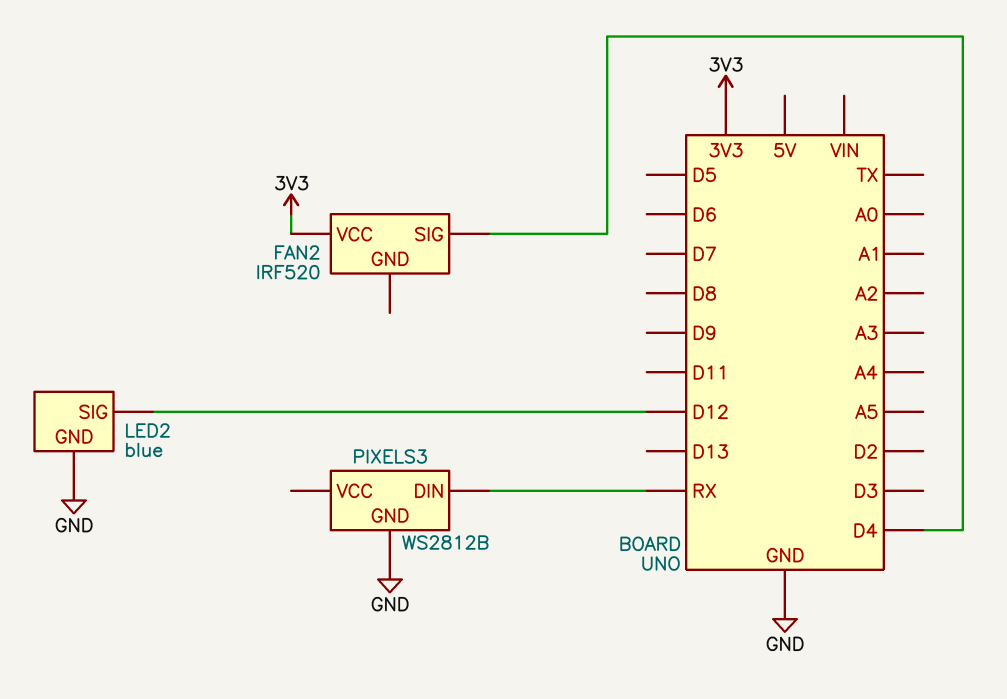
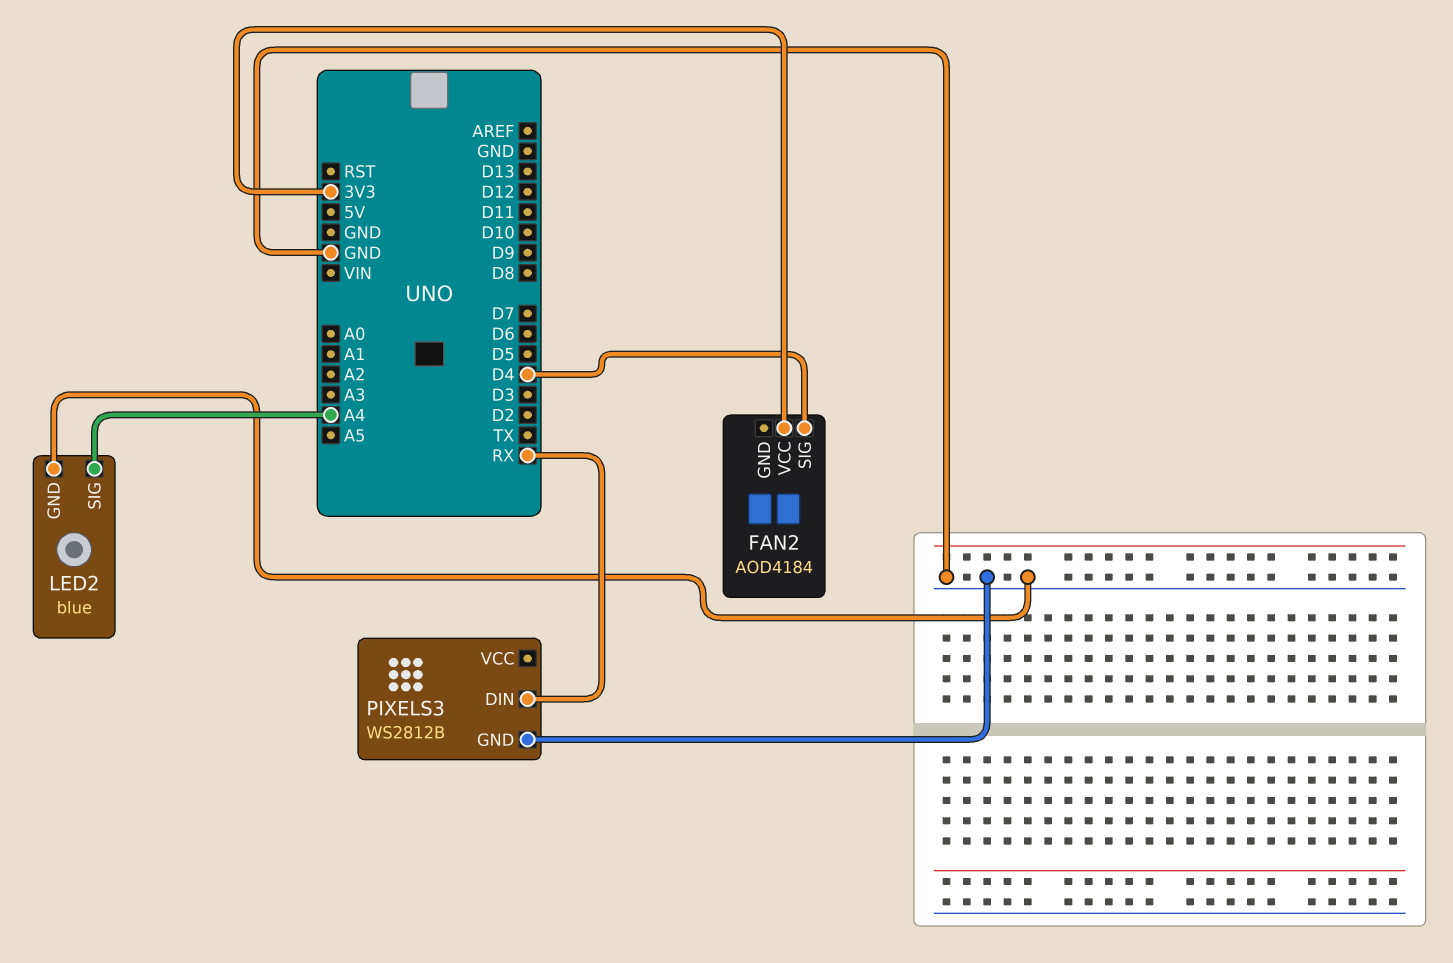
FAN2: IRF520 -> AOD4184
LED2 pin SIG: D12 -> A4

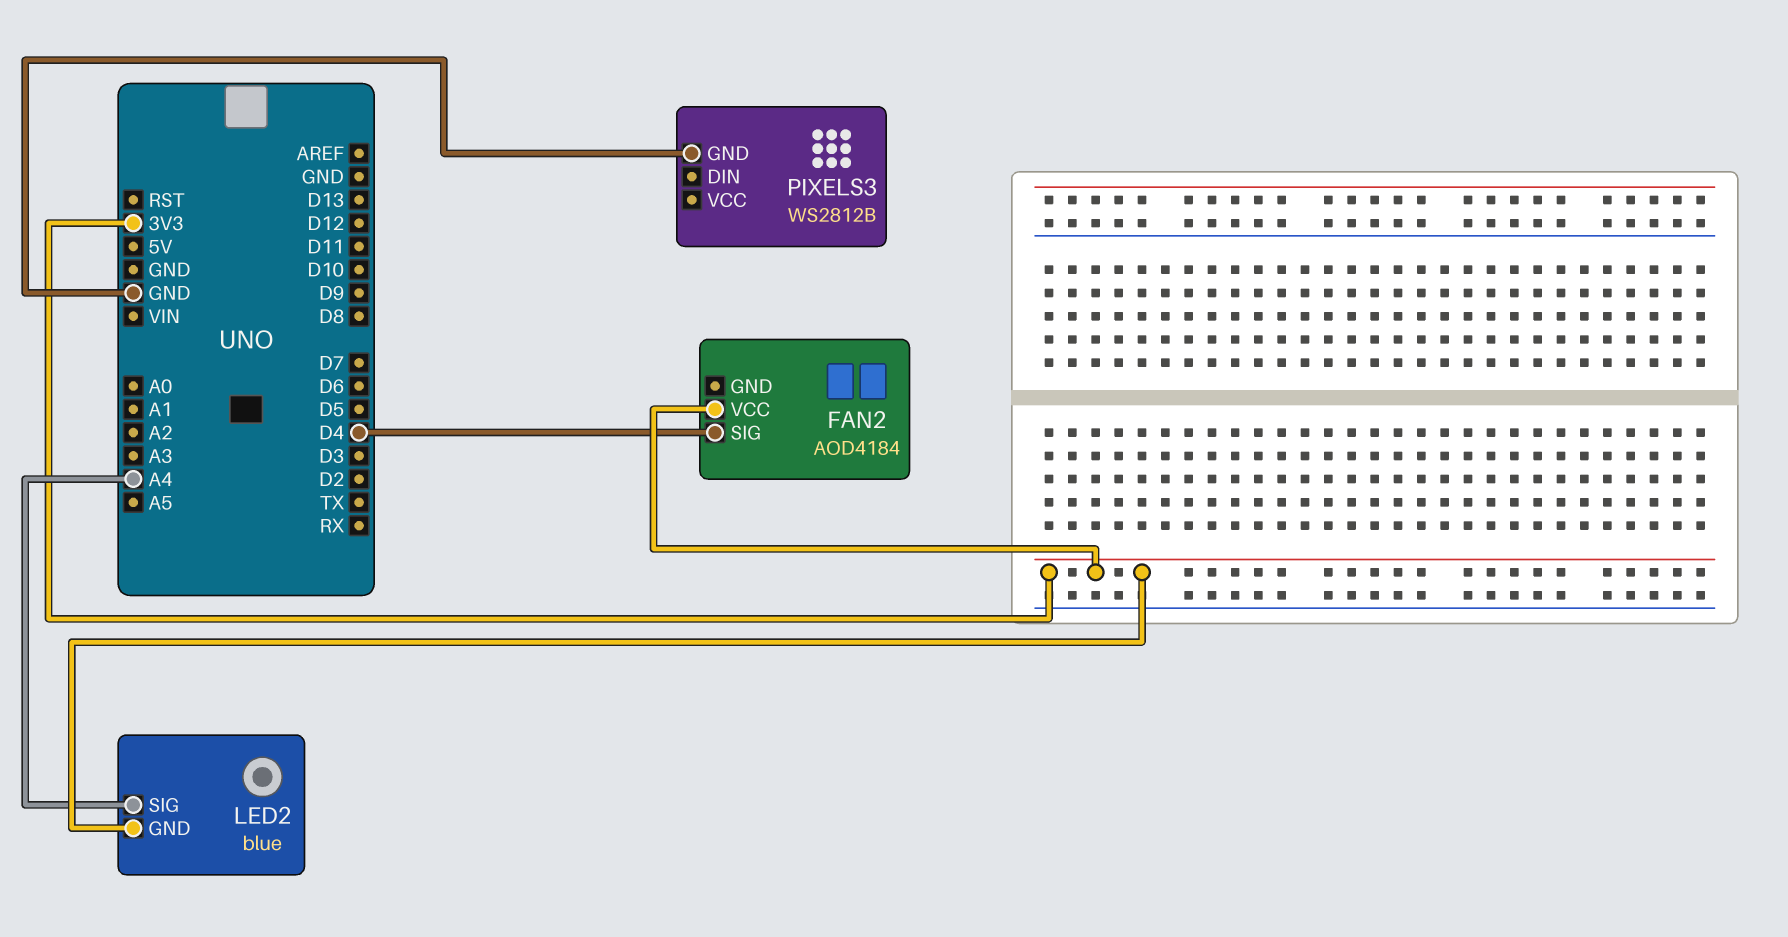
LED2 pin GND: GND -> 3V3
PIXELS3 pin DIN: RX -> none

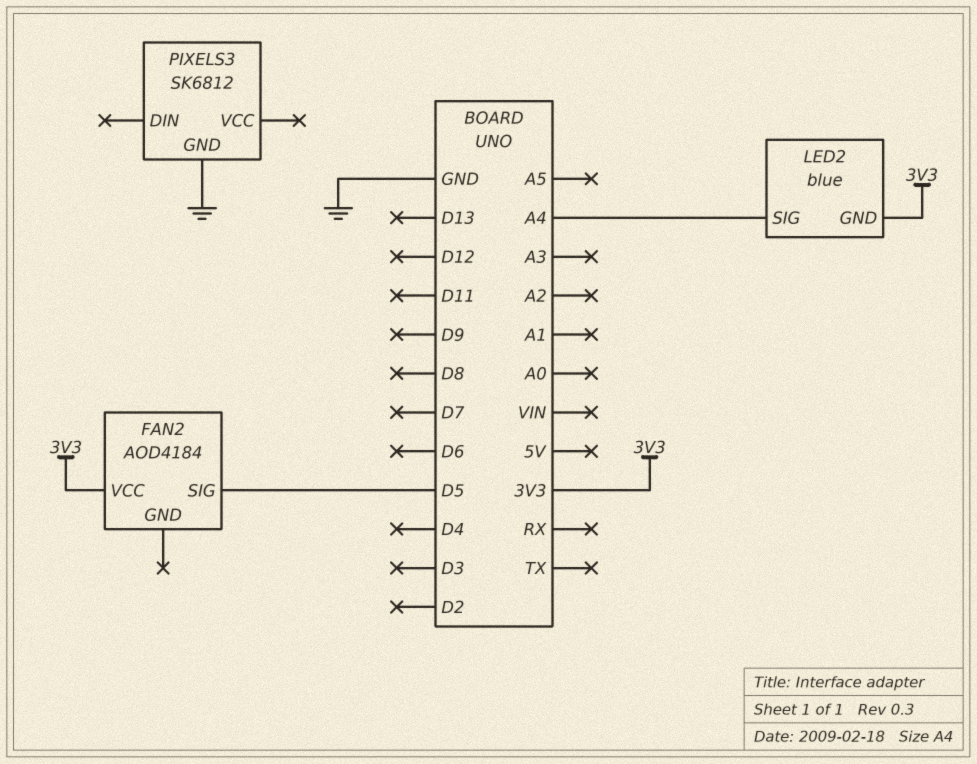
FAN2 pin SIG: D4 -> D5
PIXELS3: WS2812B -> SK6812

